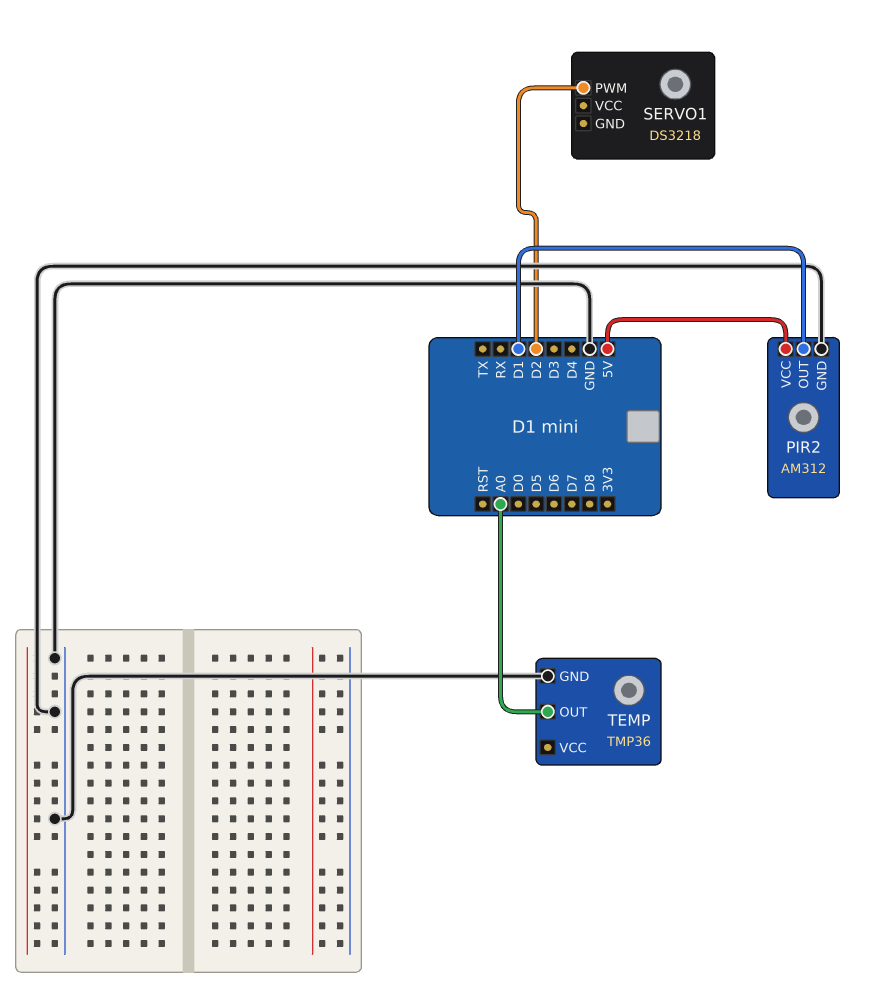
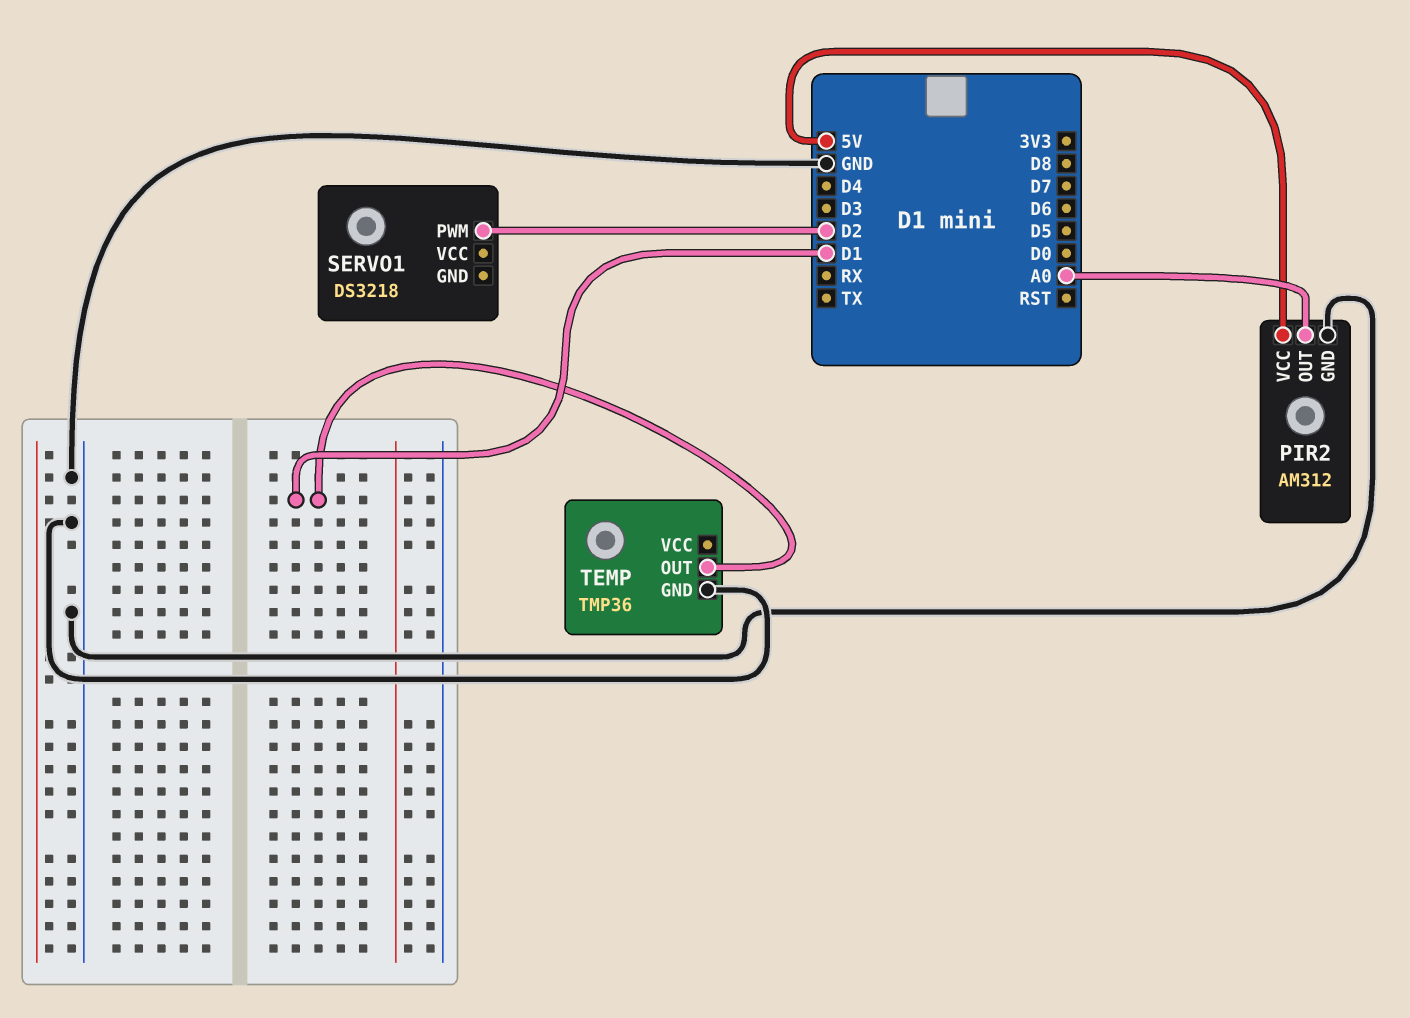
PIR2 pin OUT: D1 -> A0
TEMP pin OUT: A0 -> D1

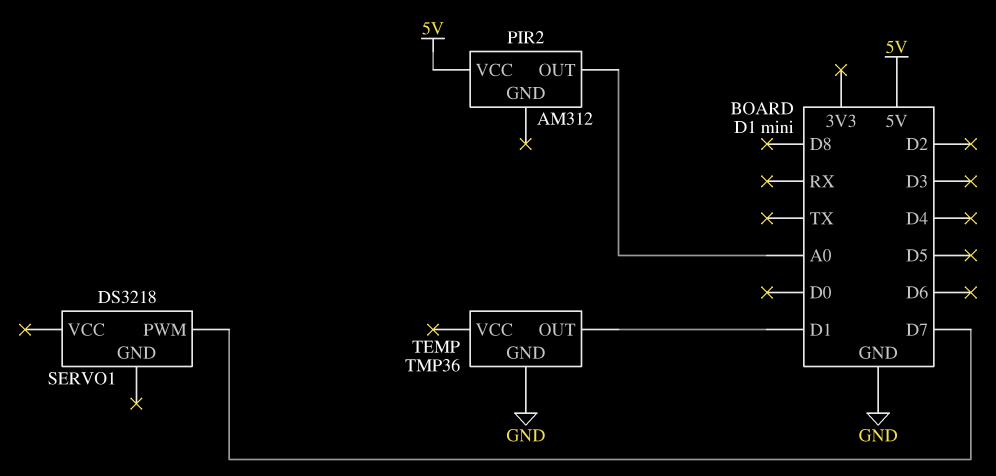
PIR2 pin GND: GND -> none
SERVO1 pin PWM: D2 -> D7

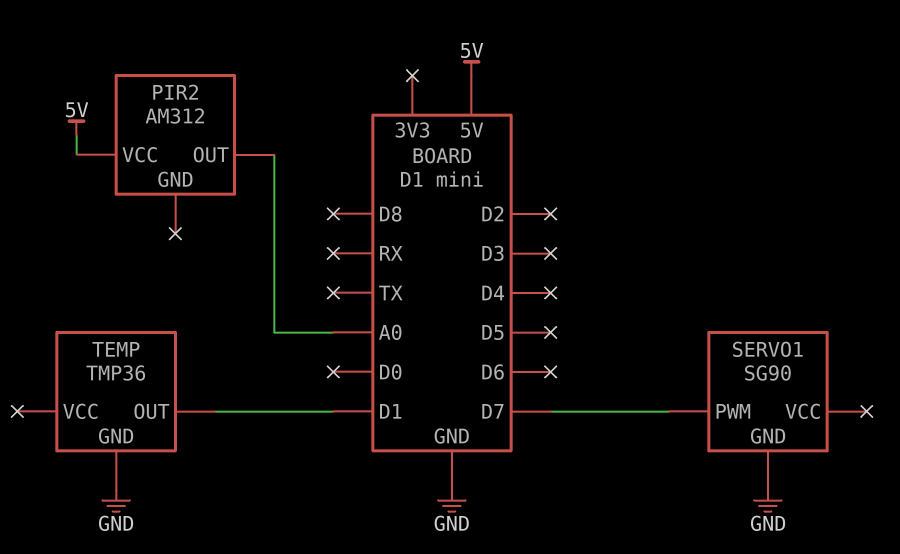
SERVO1: DS3218 -> SG90
SERVO1 pin GND: none -> GND

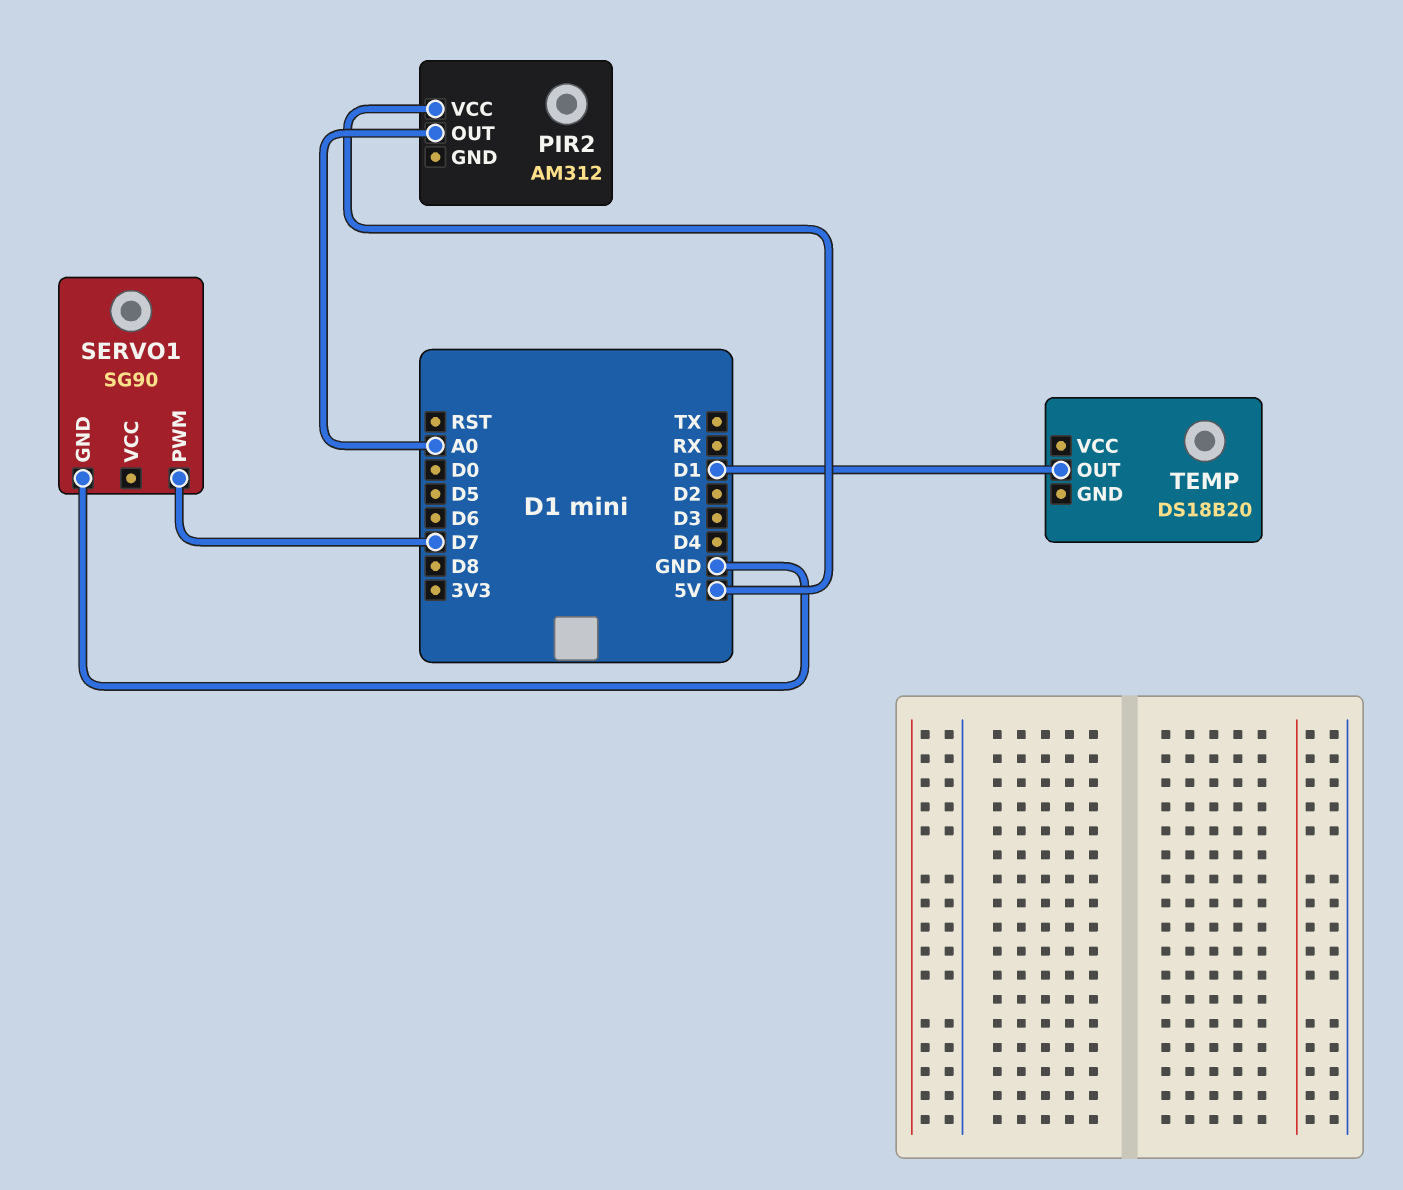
TEMP: TMP36 -> DS18B20
TEMP pin GND: GND -> none

